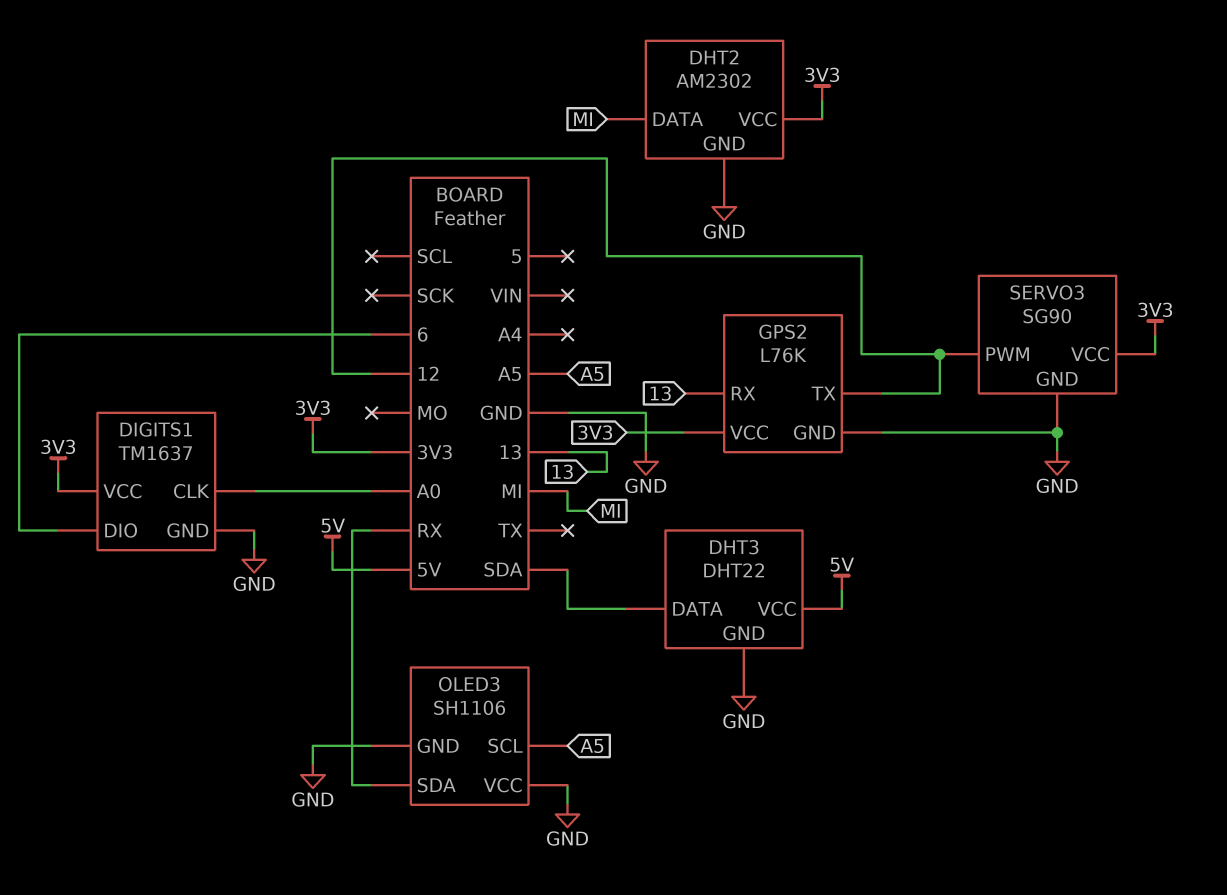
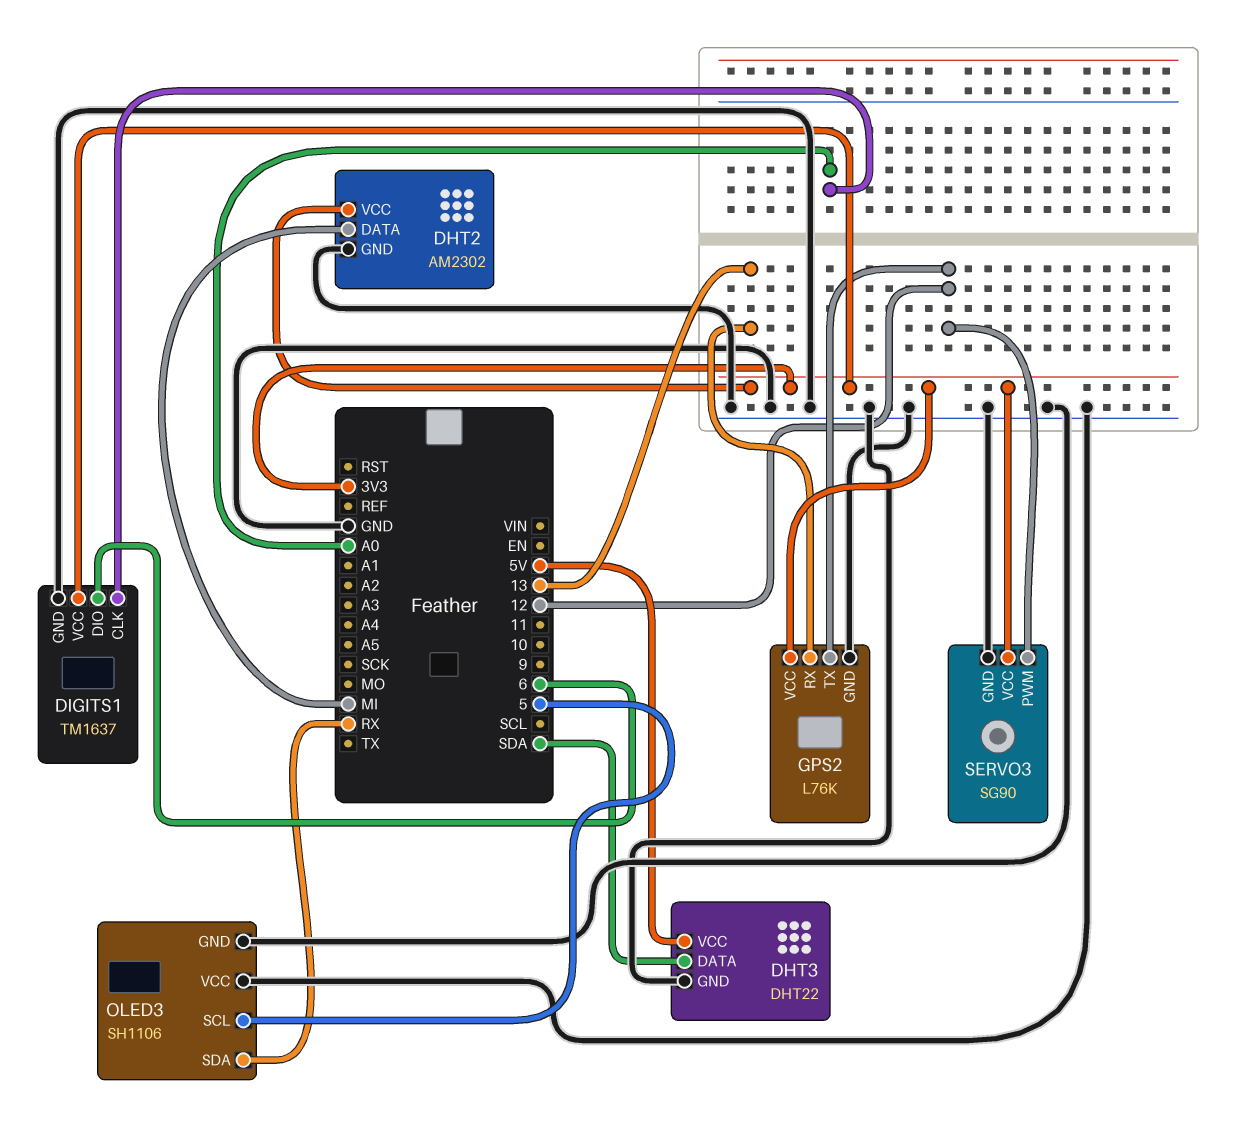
OLED3 pin SCL: A5 -> 5

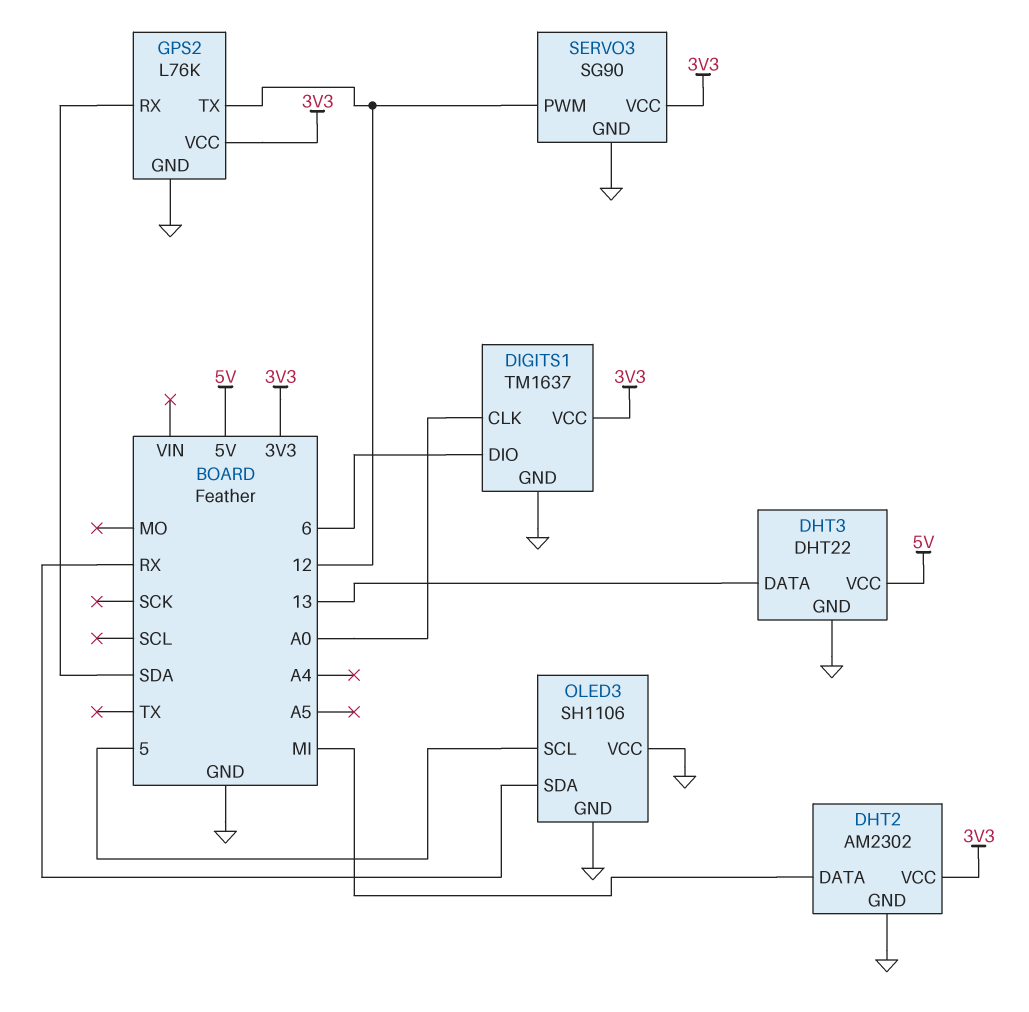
DHT3 pin DATA: SDA -> 13
GPS2 pin RX: 13 -> SDA

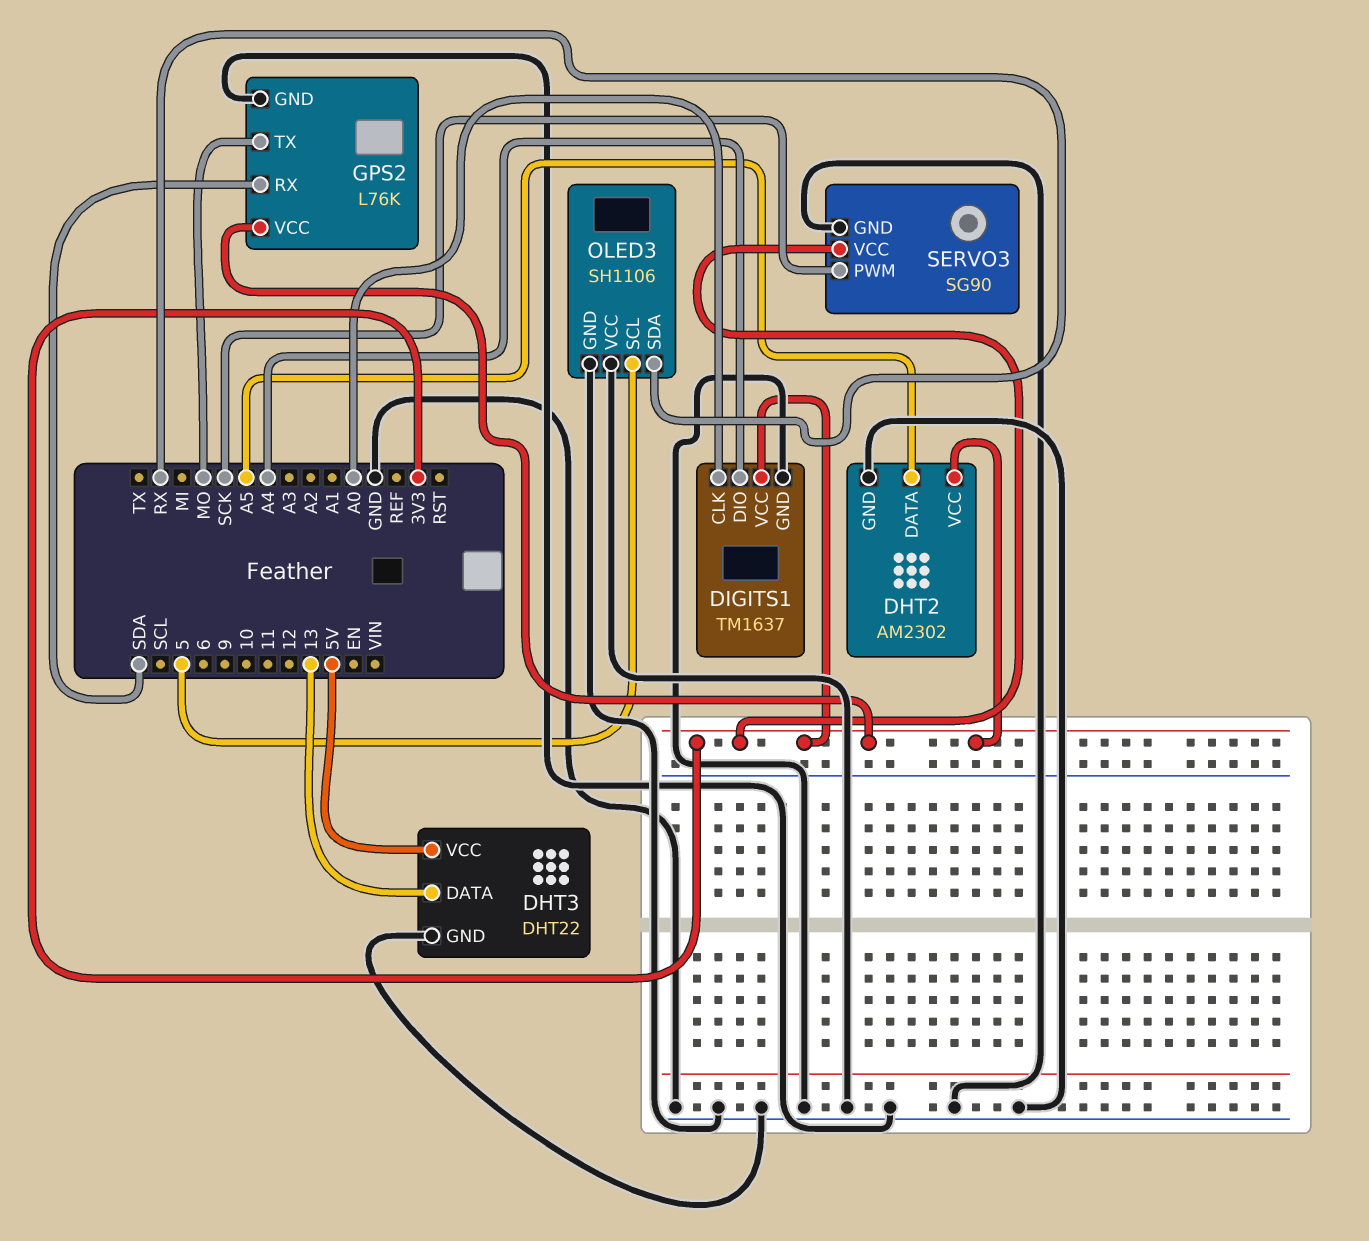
DHT2 pin DATA: MI -> A5
DIGITS1 pin DIO: 6 -> A4
GPS2 pin TX: 12 -> MO
SERVO3 pin PWM: 12 -> SCK

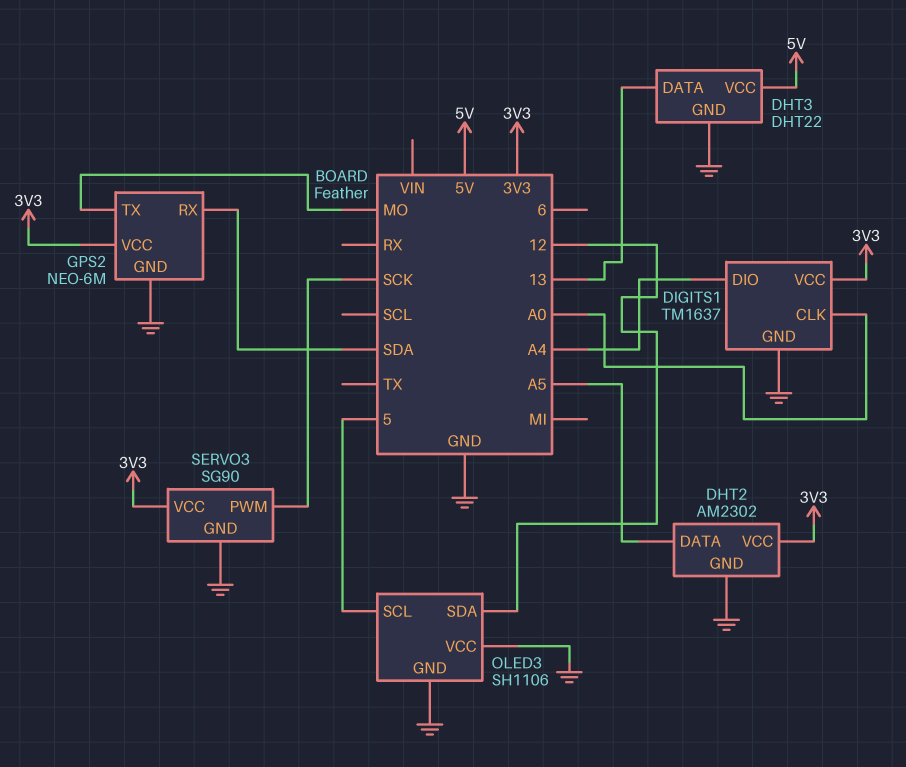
GPS2: L76K -> NEO-6M
OLED3 pin SDA: RX -> 12

